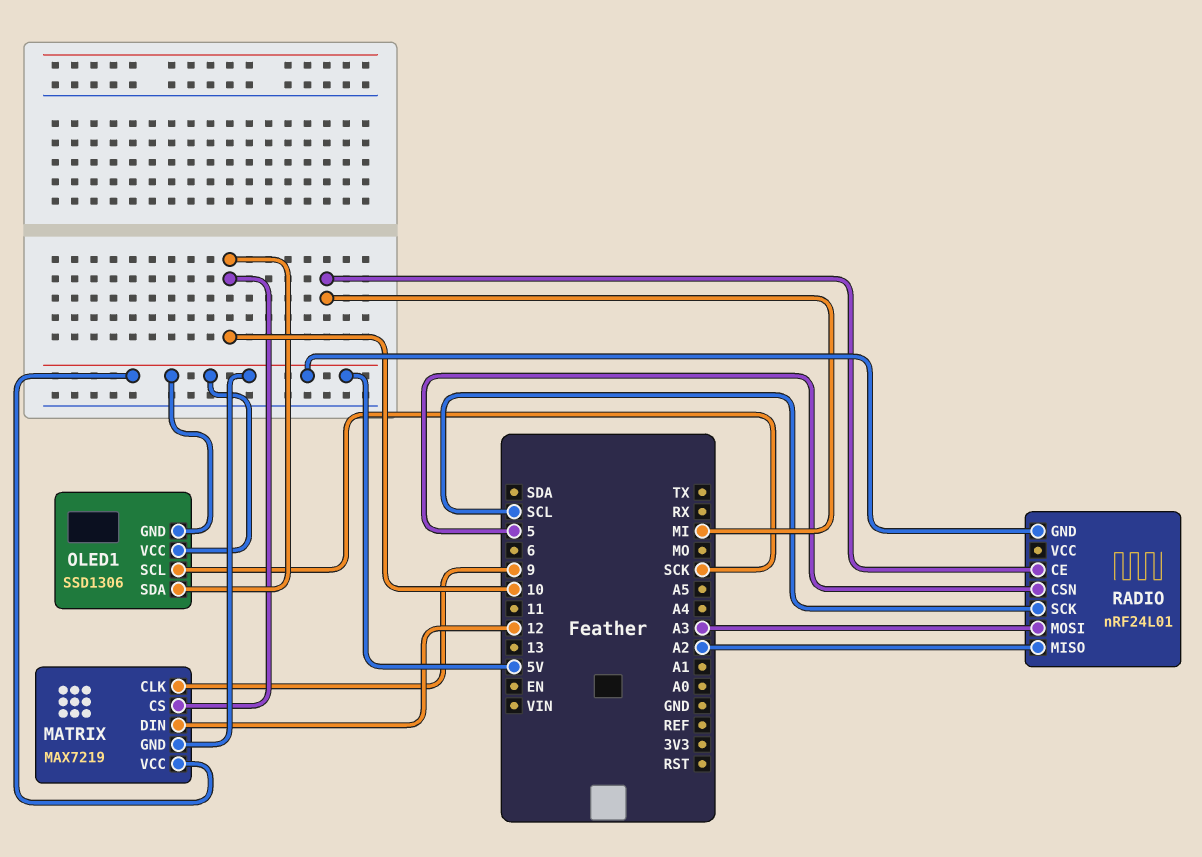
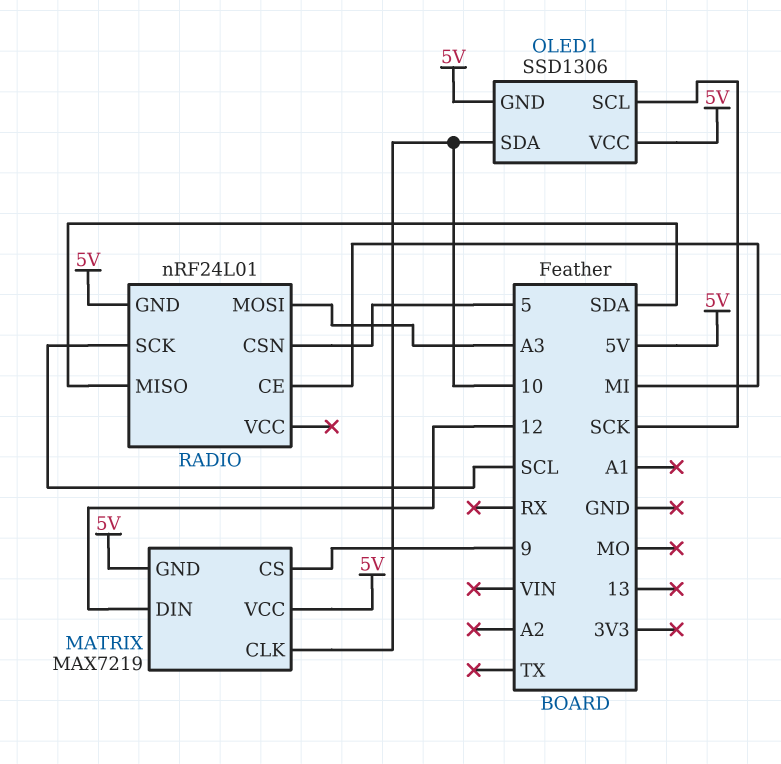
MATRIX pin CLK: 9 -> 10
MATRIX pin CS: 10 -> 9
RADIO pin MISO: A2 -> SDA

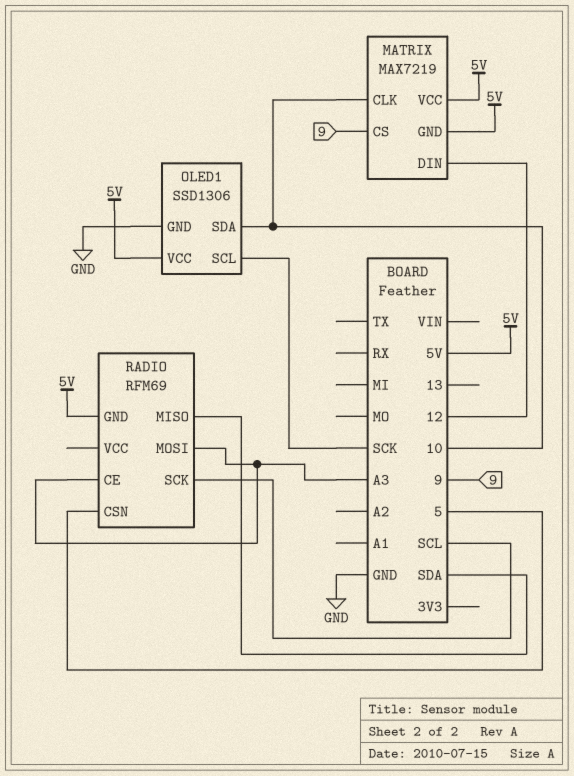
OLED1 pin GND: 5V -> GND
RADIO: nRF24L01 -> RFM69
RADIO pin CE: MI -> A3

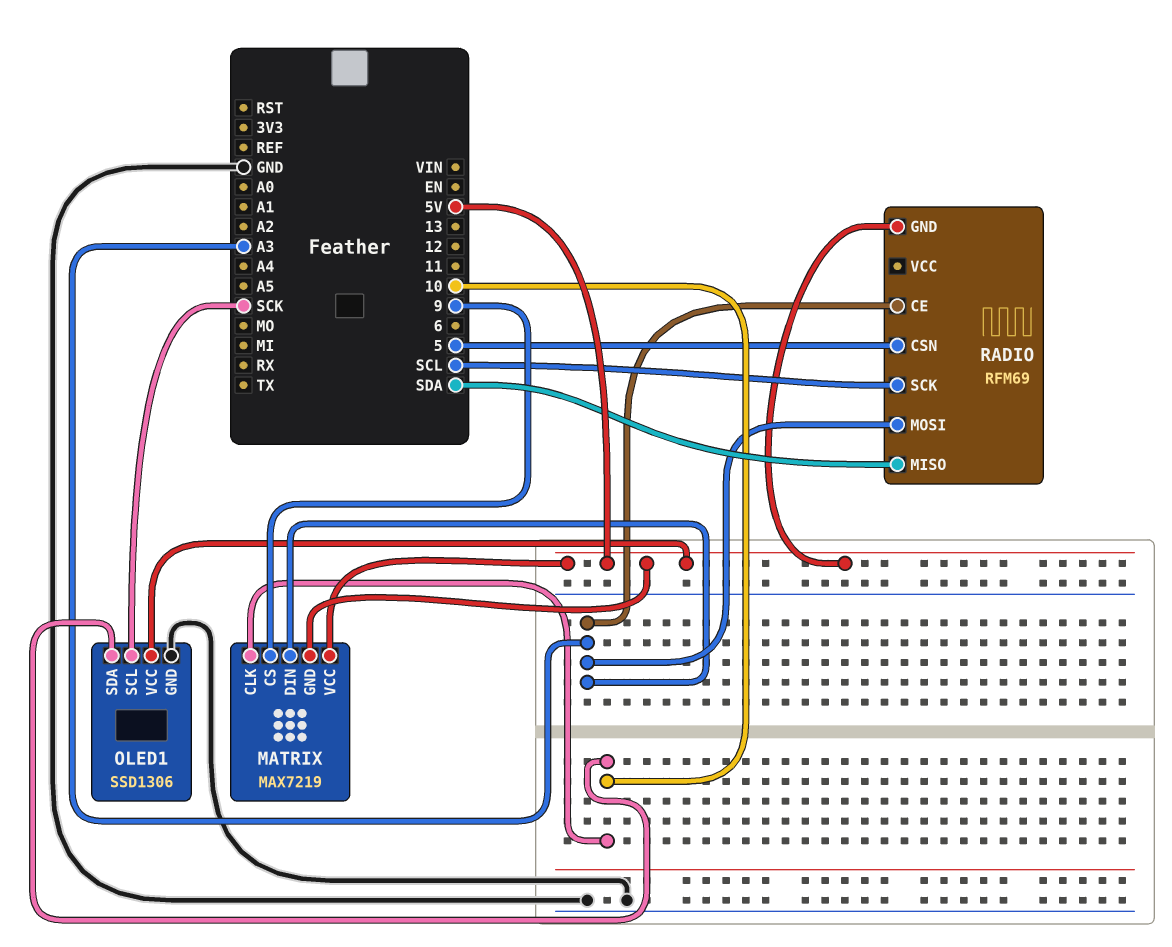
MATRIX pin DIN: 12 -> A3

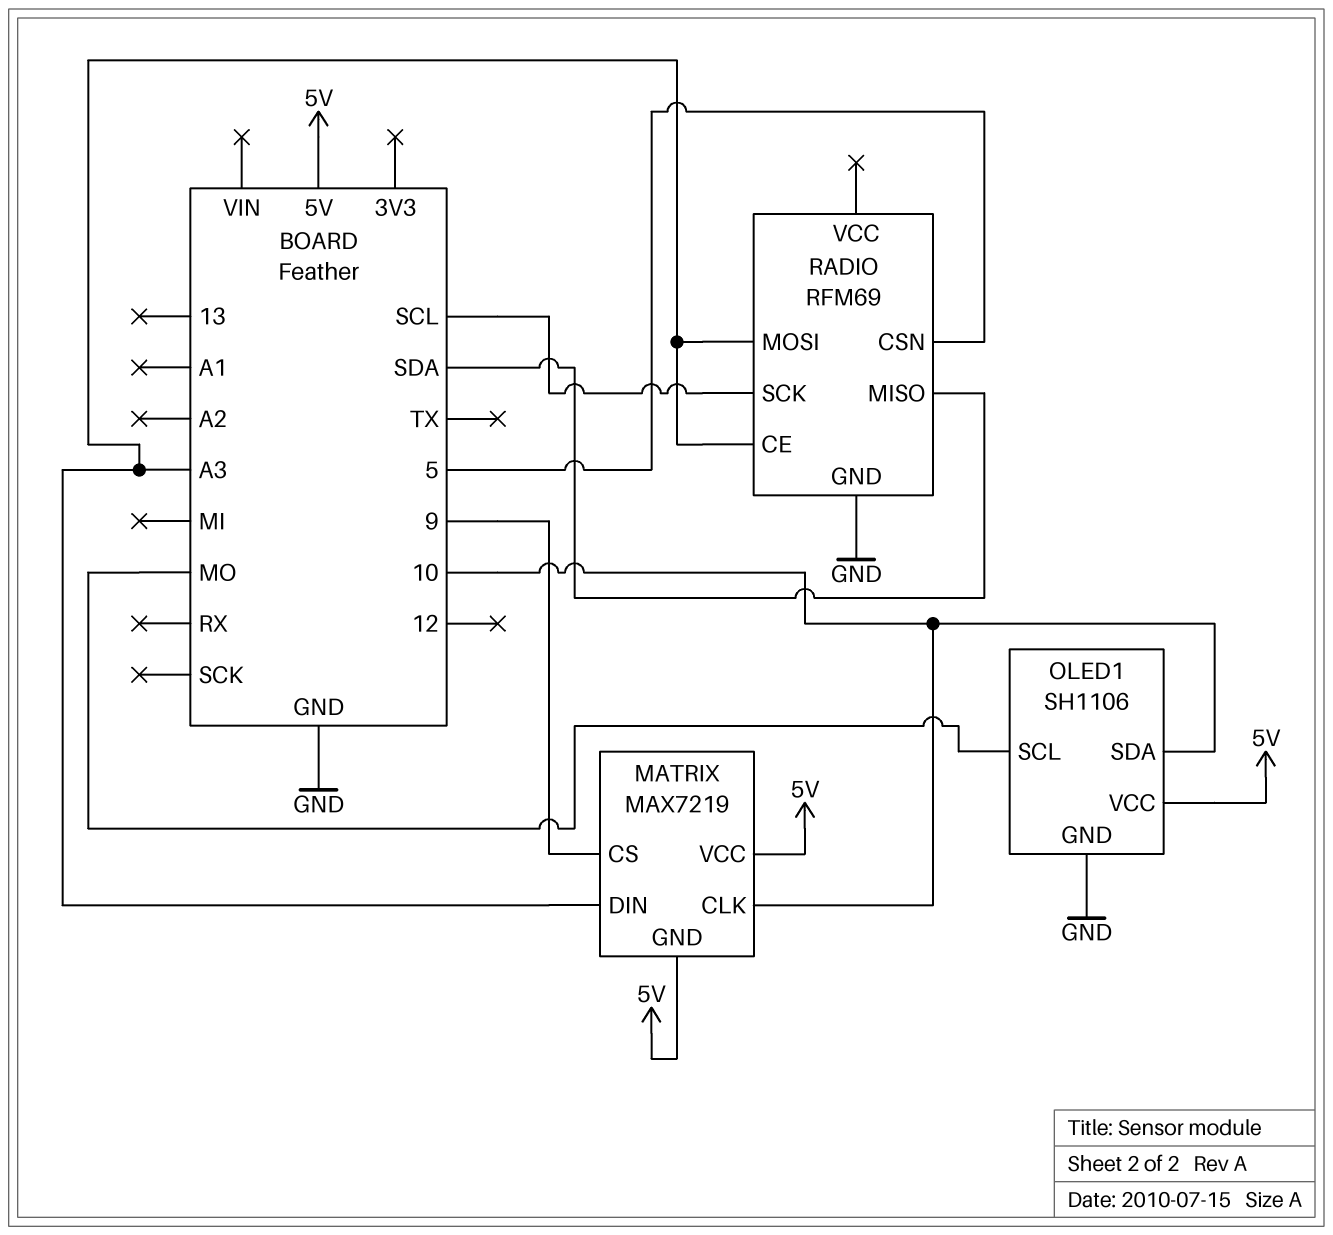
OLED1: SSD1306 -> SH1106
OLED1 pin SCL: SCK -> MO
RADIO pin GND: 5V -> GND

